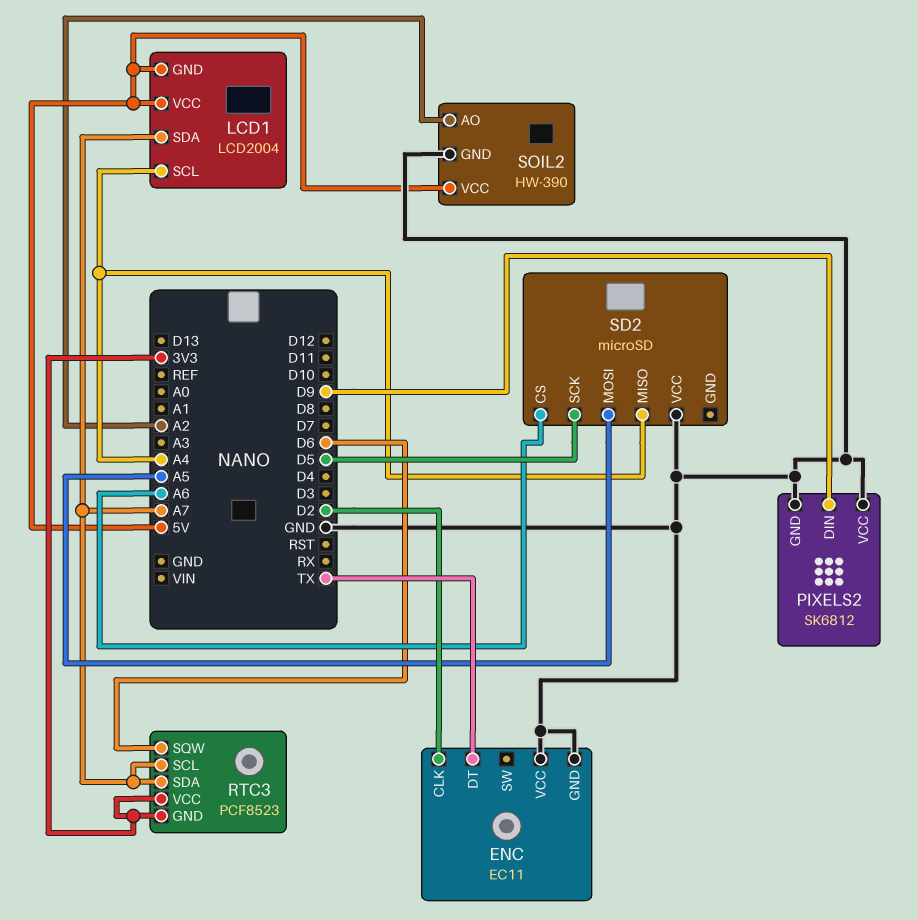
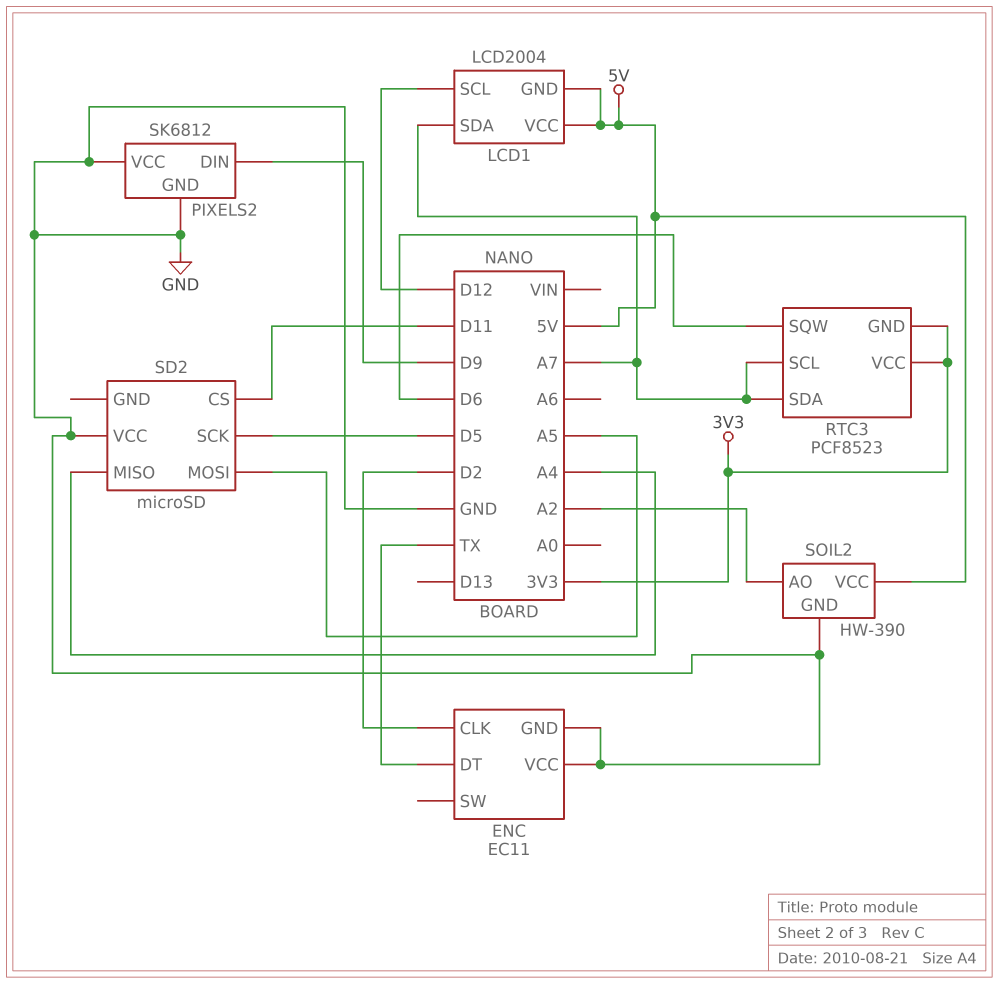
LCD1 pin SCL: A4 -> D12
SD2 pin CS: A6 -> D11

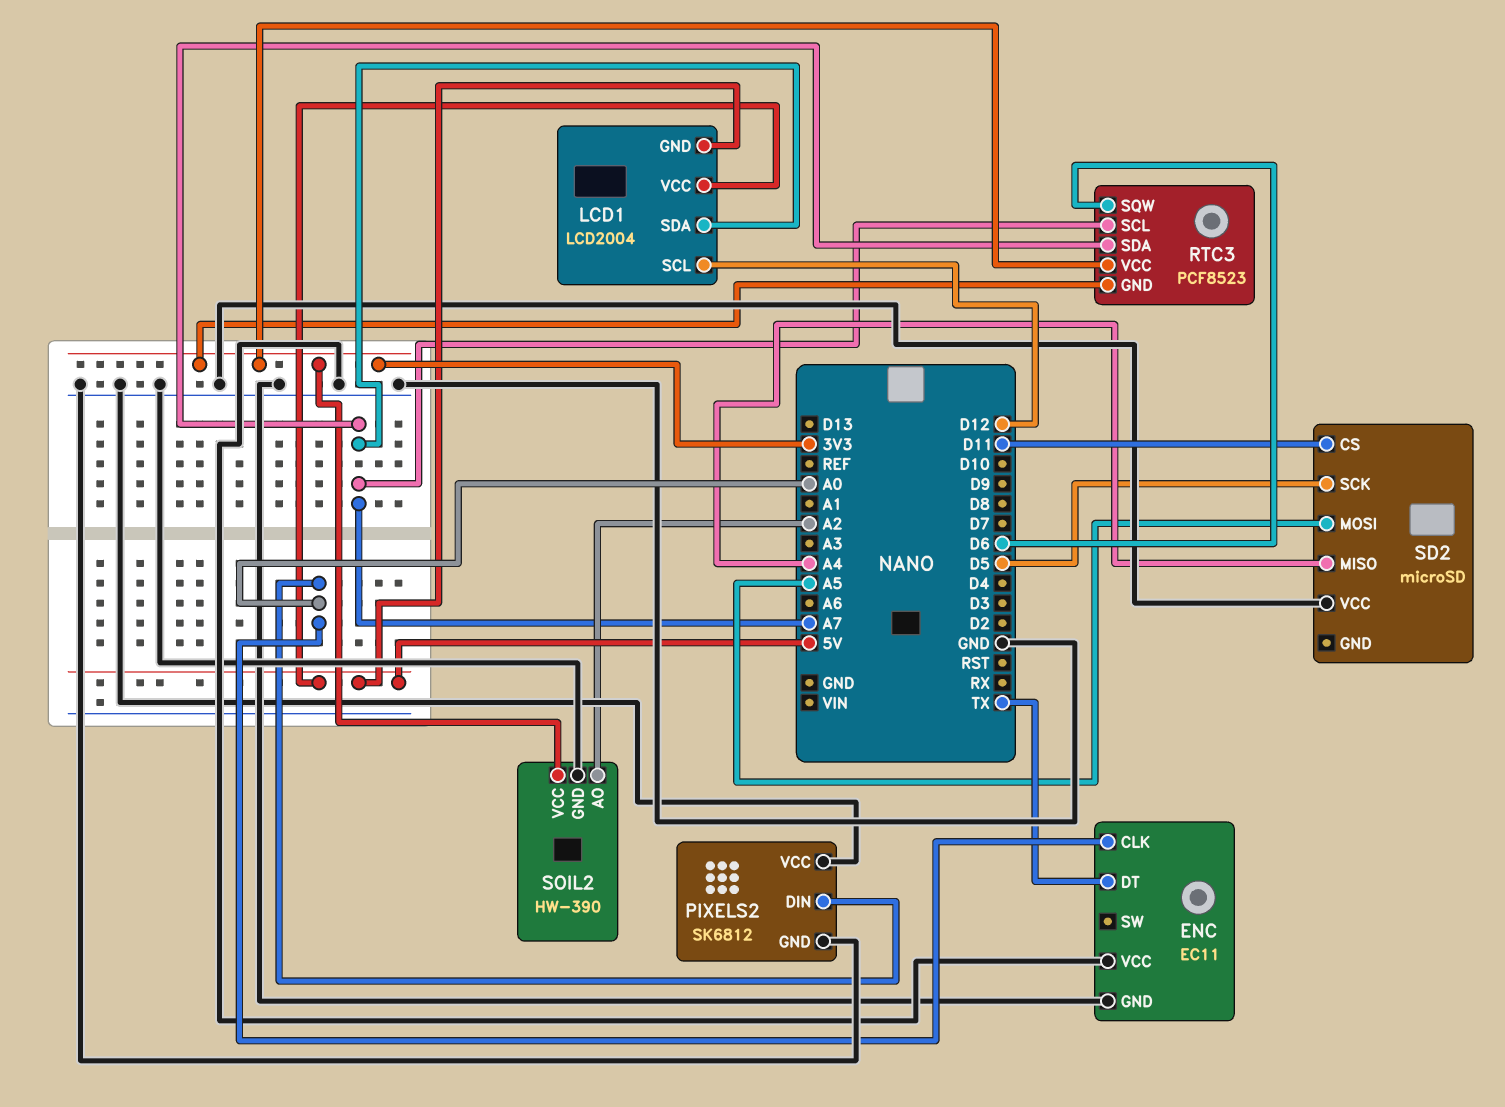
ENC pin CLK: D2 -> A0
PIXELS2 pin DIN: D9 -> A0
SOIL2 pin VCC: 5V -> 3V3

